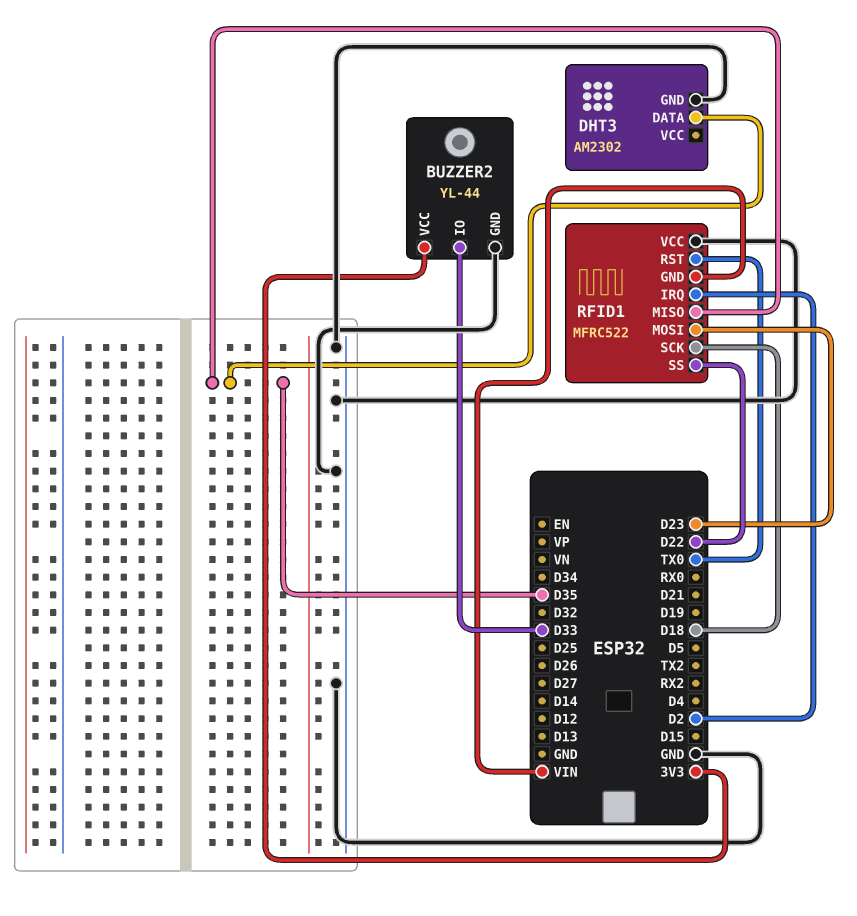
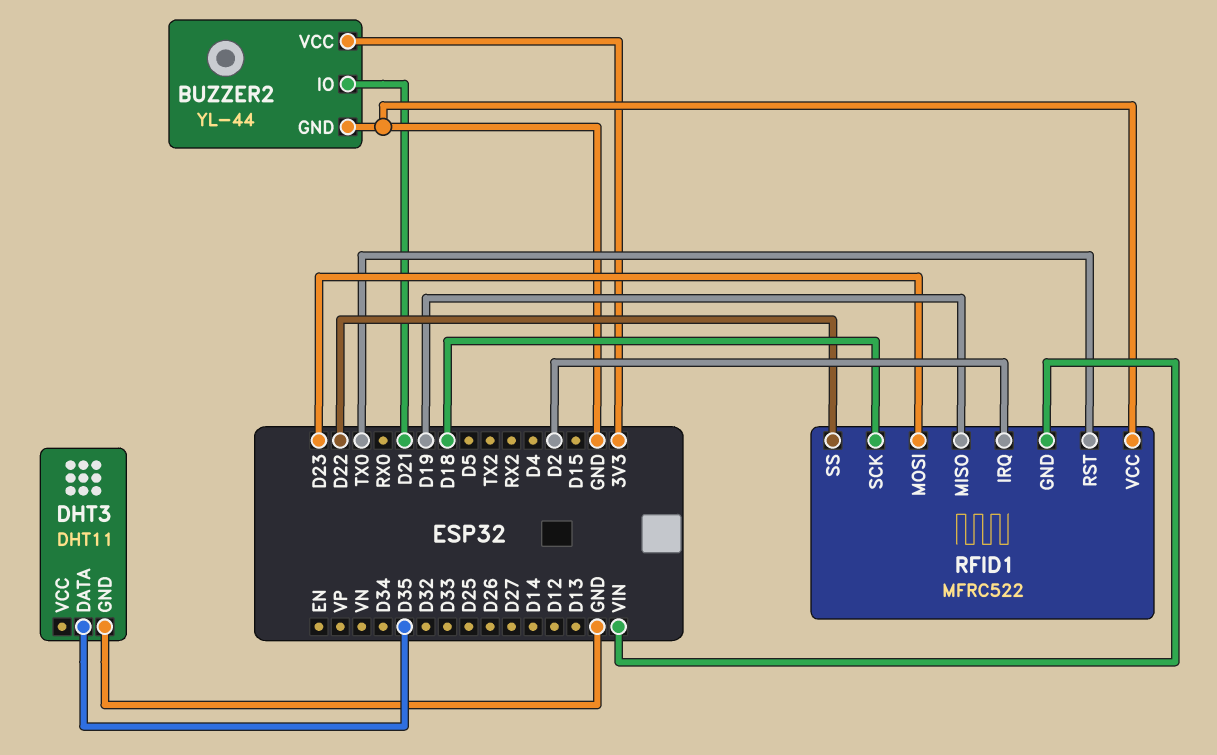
BUZZER2 pin IO: D33 -> D21
DHT3: AM2302 -> DHT11
RFID1 pin MISO: D35 -> D19

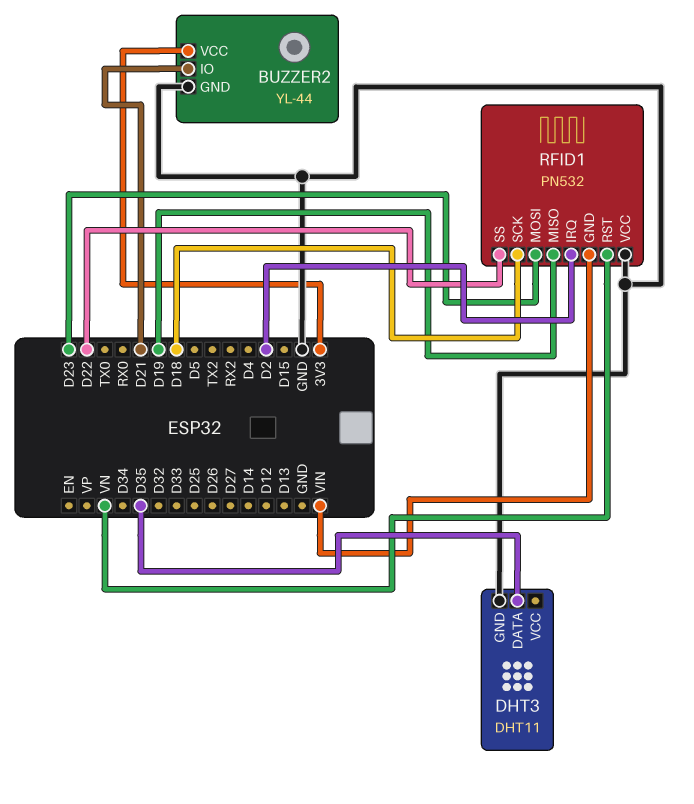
RFID1: MFRC522 -> PN532
RFID1 pin RST: TX0 -> VN

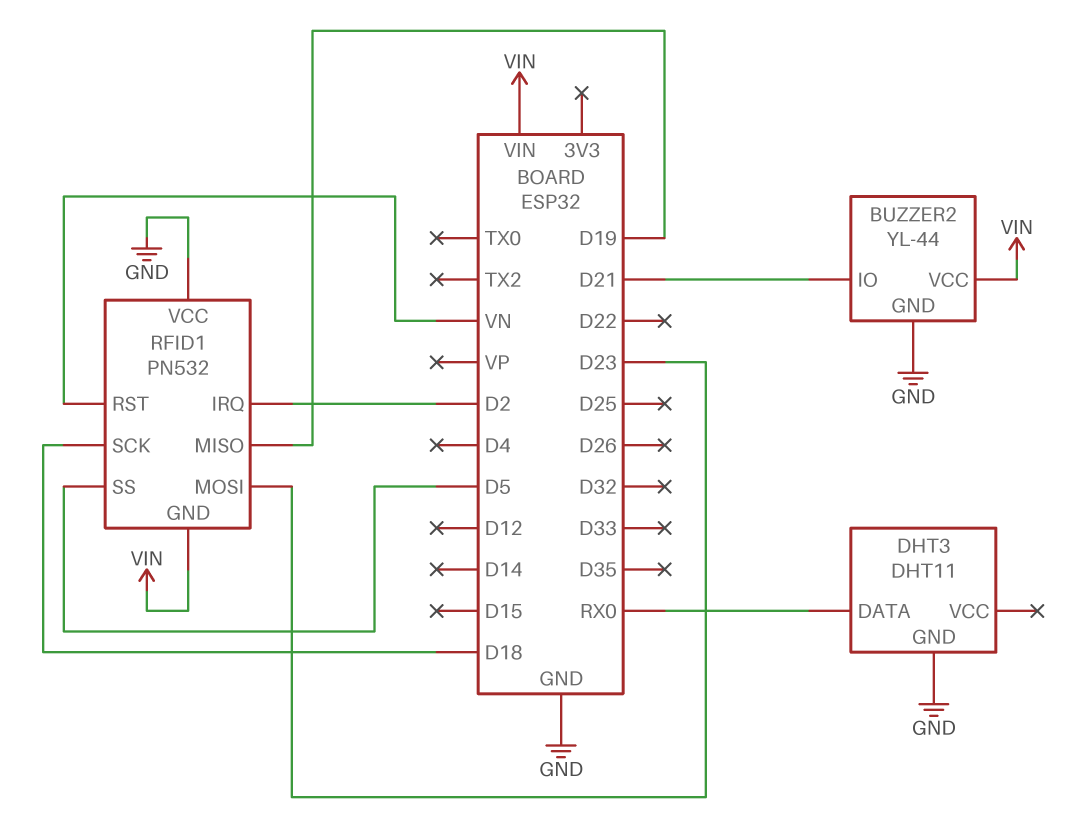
BUZZER2 pin VCC: 3V3 -> VIN
DHT3 pin DATA: D35 -> RX0
RFID1 pin SS: D22 -> D5

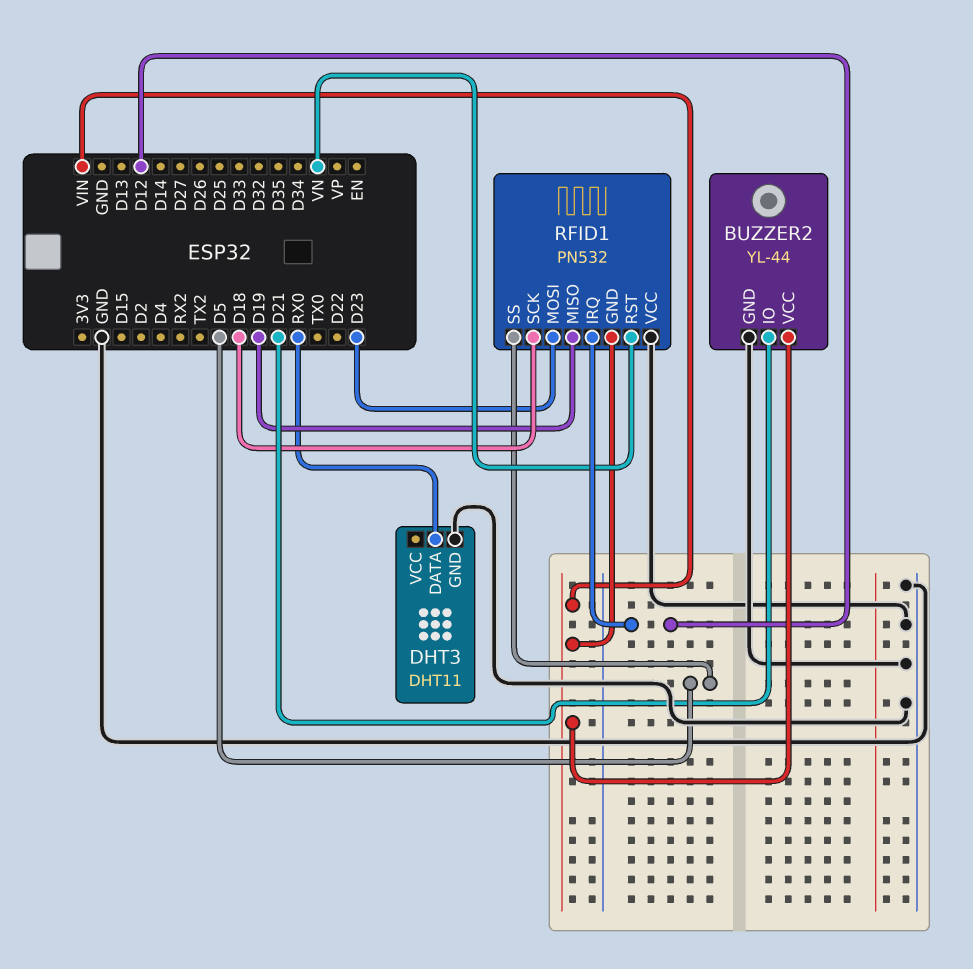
RFID1 pin IRQ: D2 -> D12

